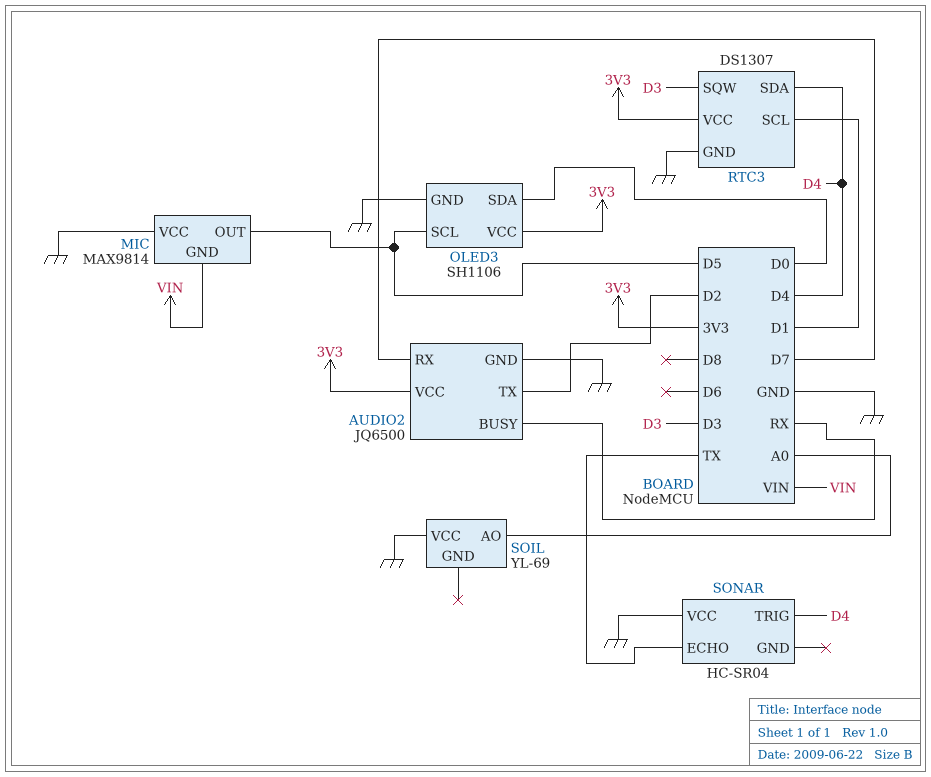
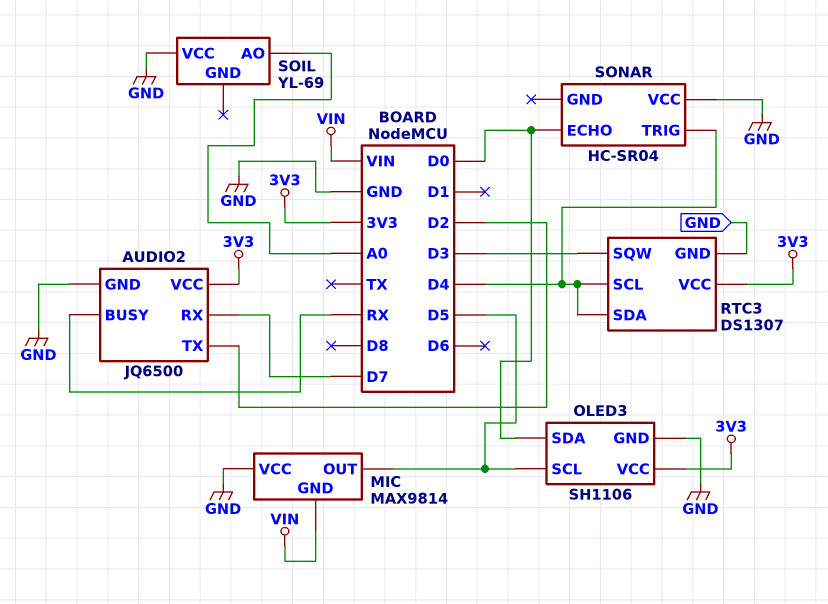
RTC3 pin SCL: D1 -> D4
SONAR pin ECHO: TX -> D0

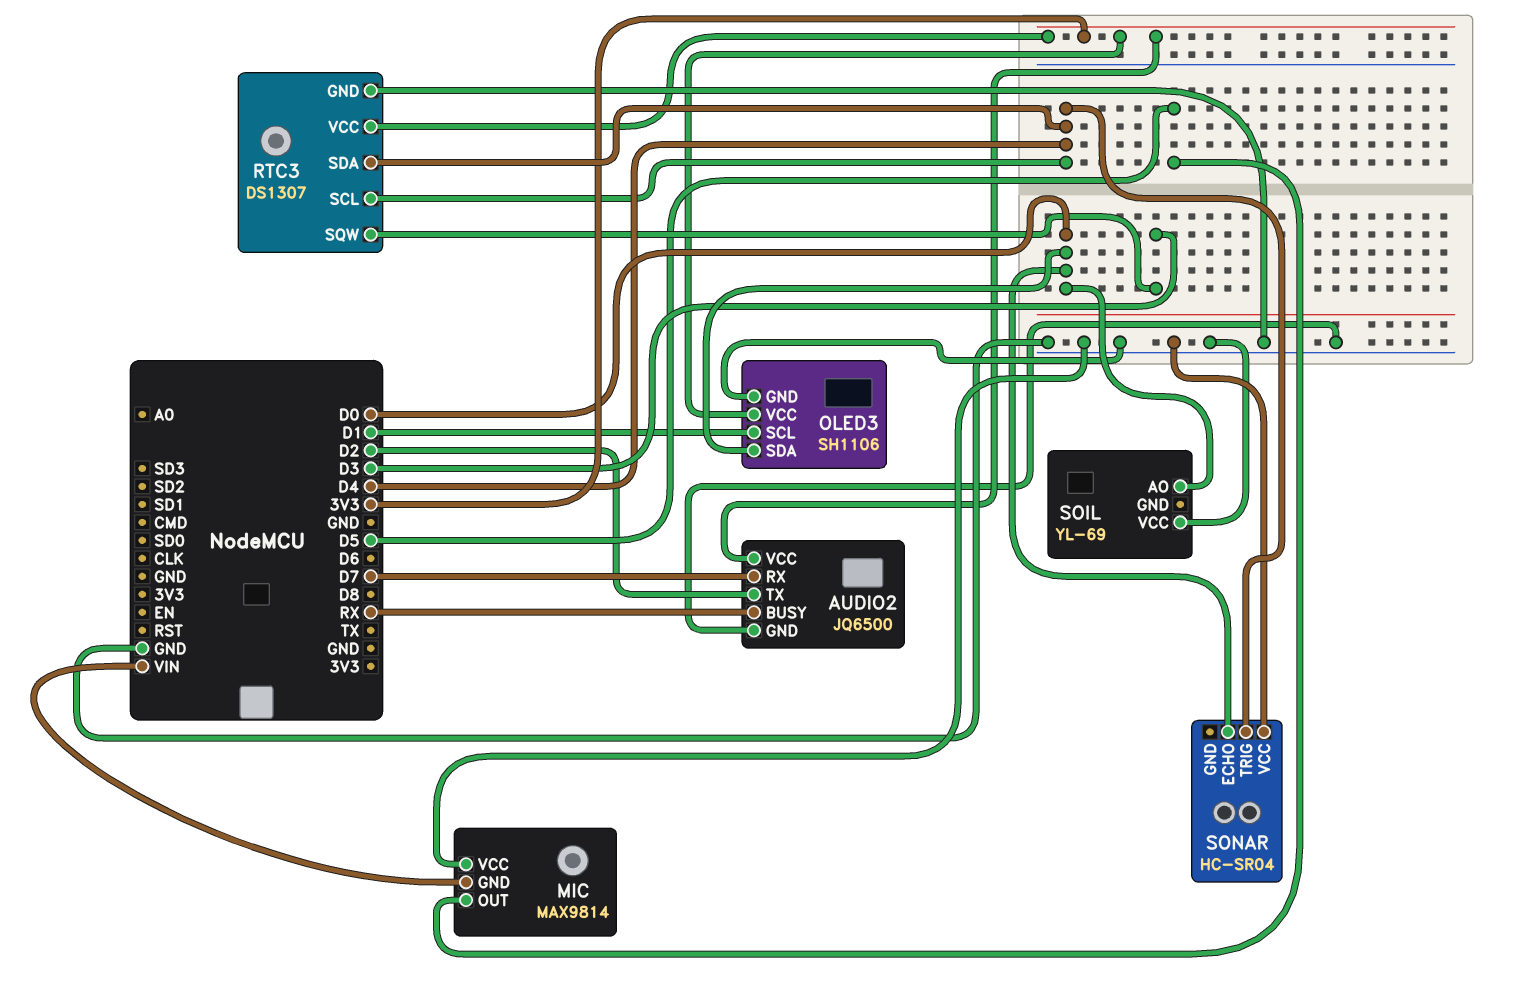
OLED3 pin SCL: D5 -> D1
SOIL pin AO: A0 -> D0

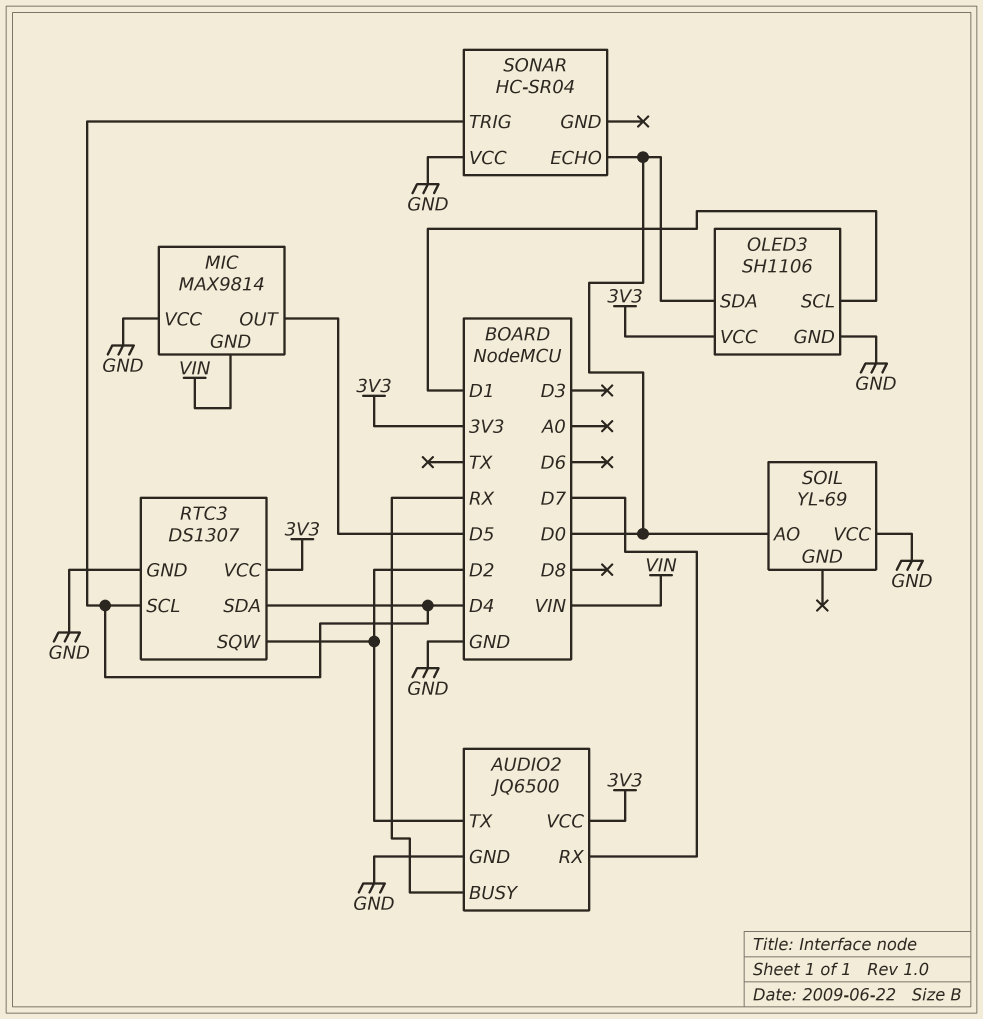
RTC3 pin SQW: D3 -> D2

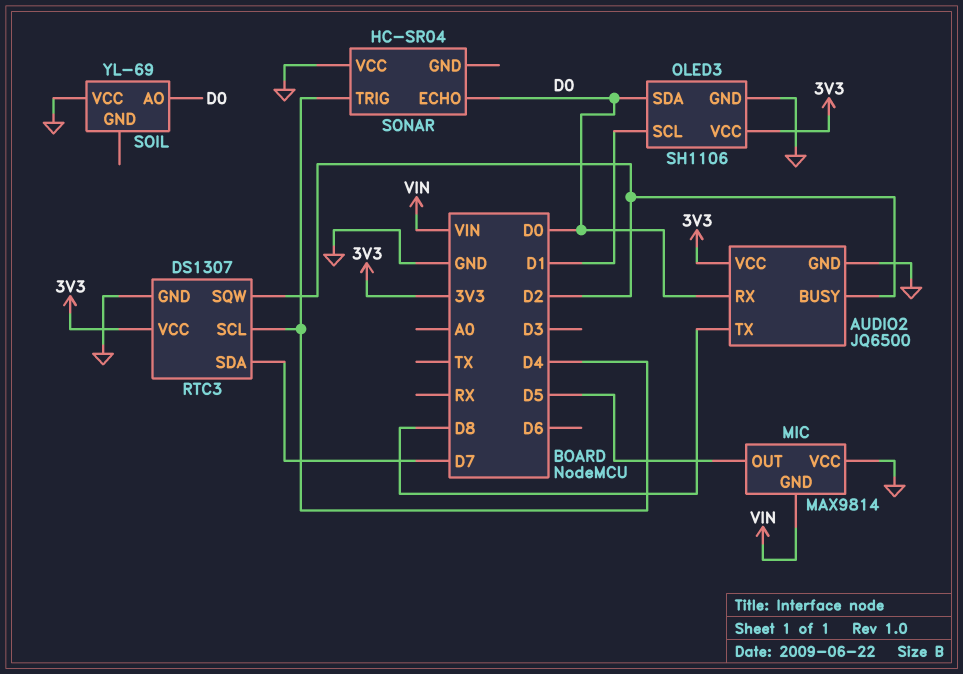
AUDIO2 pin BUSY: RX -> D2
AUDIO2 pin RX: D7 -> D0
AUDIO2 pin TX: D2 -> D8
RTC3 pin SDA: D4 -> D7

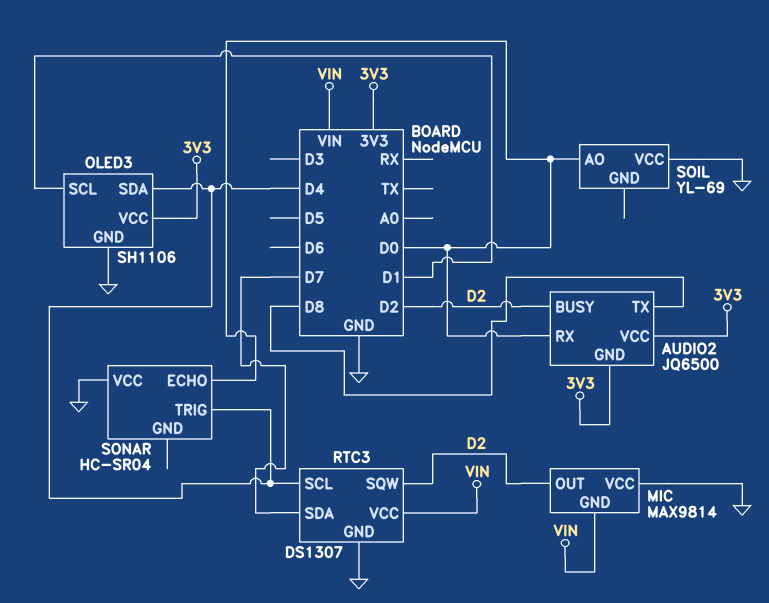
AUDIO2 pin GND: GND -> 3V3
MIC pin OUT: D5 -> D2
OLED3 pin SDA: D0 -> D4
RTC3 pin VCC: 3V3 -> VIN

